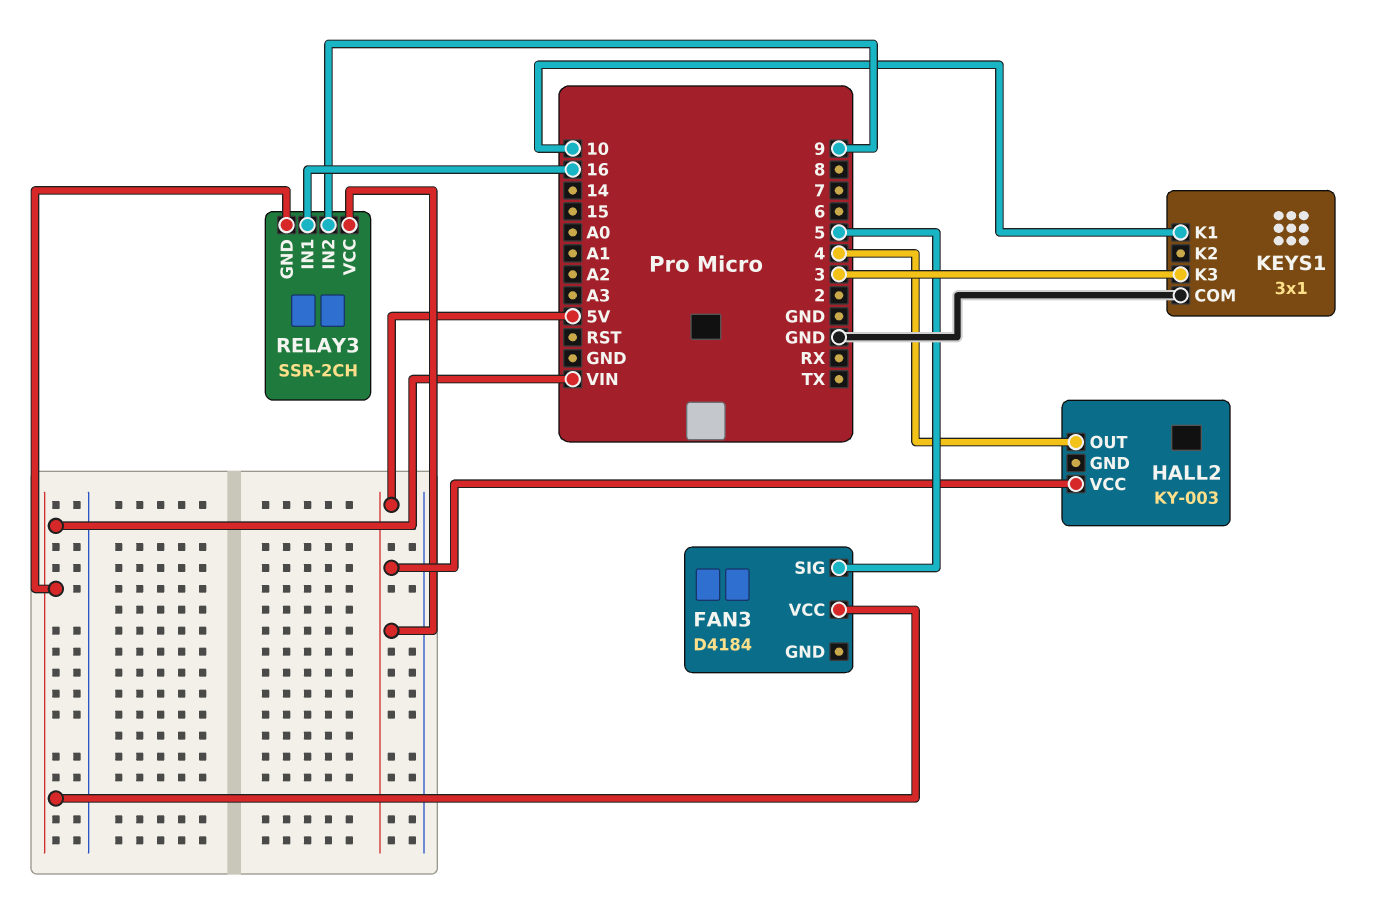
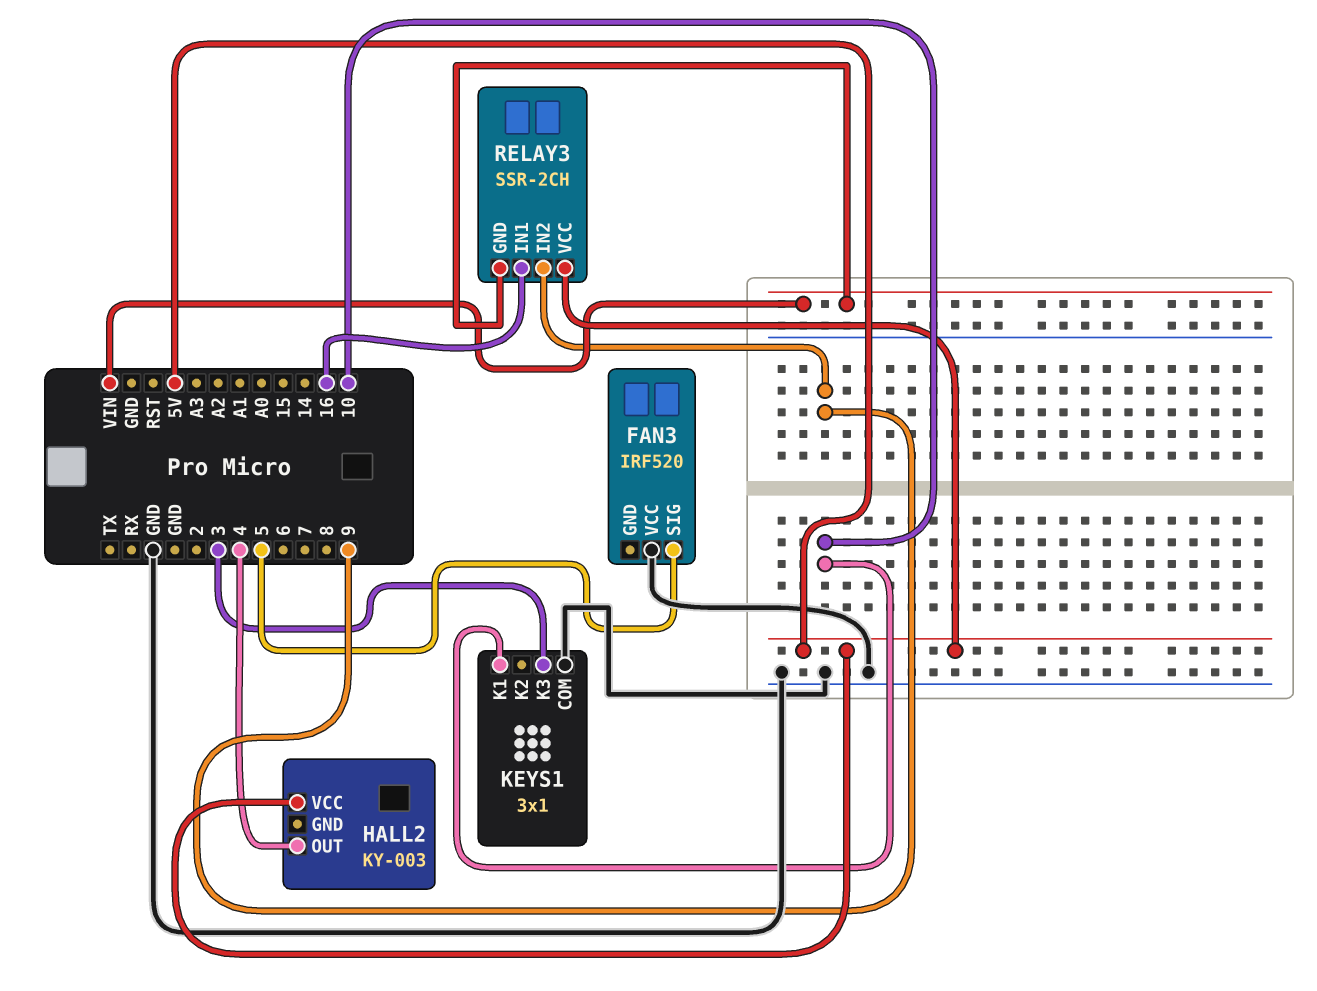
FAN3: D4184 -> IRF520
FAN3 pin VCC: VIN -> GND

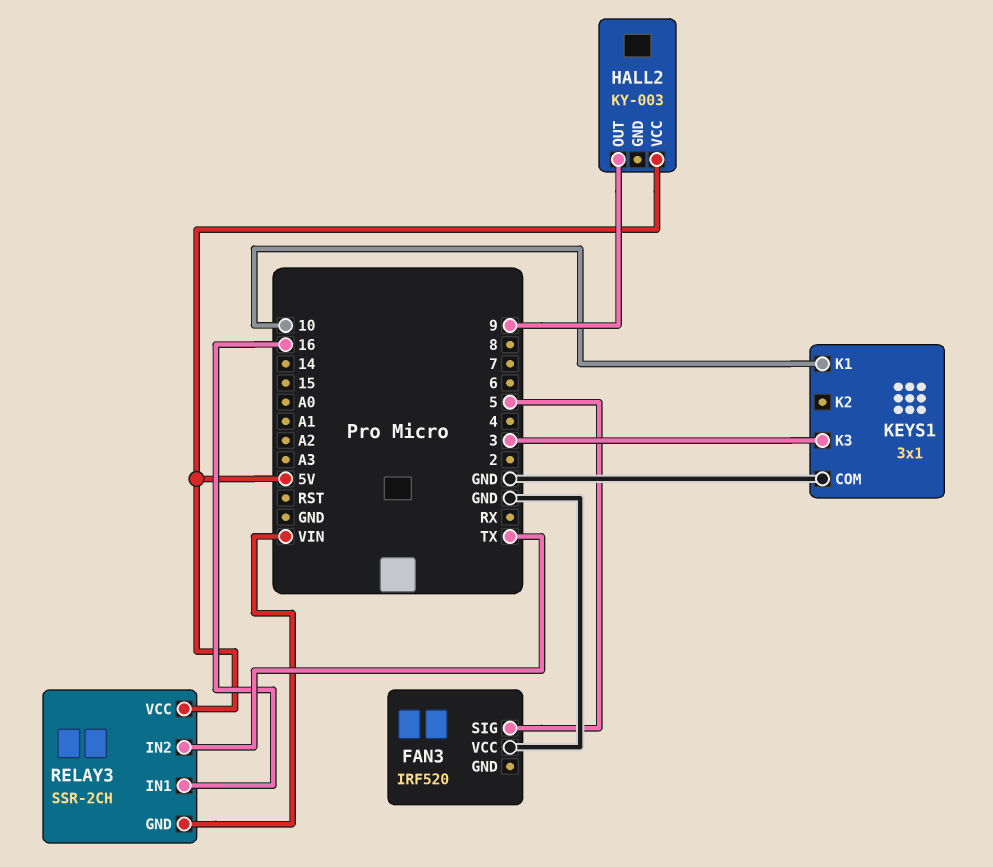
HALL2 pin OUT: 4 -> 9
RELAY3 pin IN2: 9 -> TX

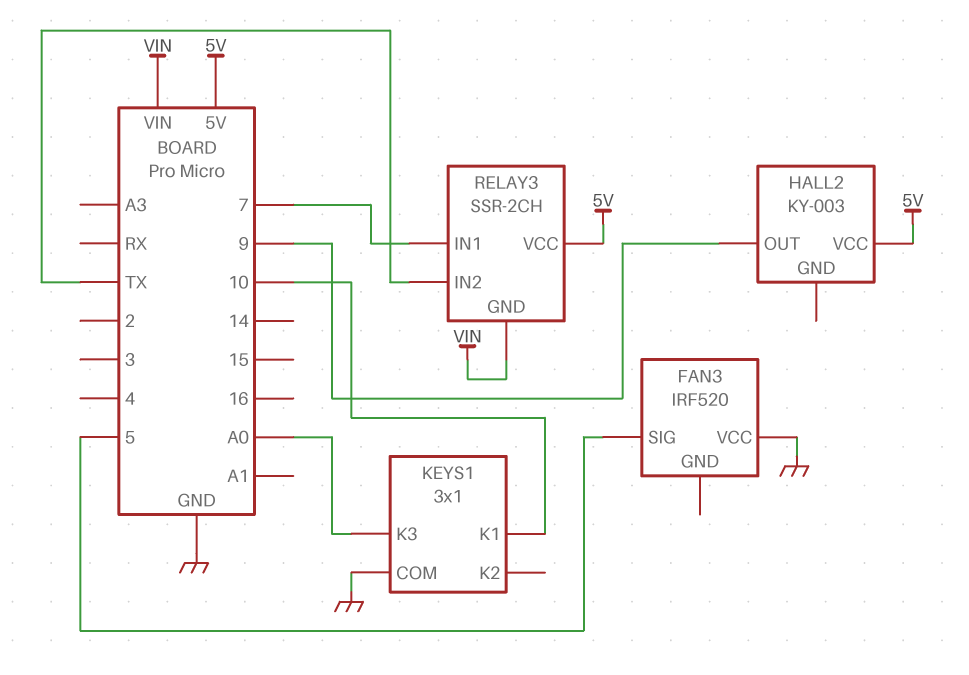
KEYS1 pin K3: 3 -> A0
RELAY3 pin IN1: 16 -> 7

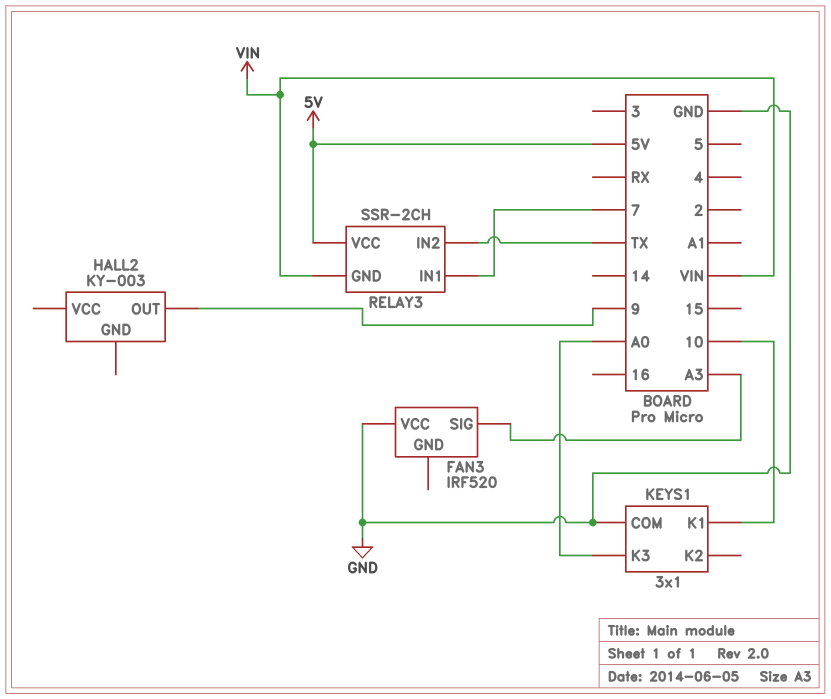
FAN3 pin SIG: 5 -> A3
HALL2 pin VCC: 5V -> none

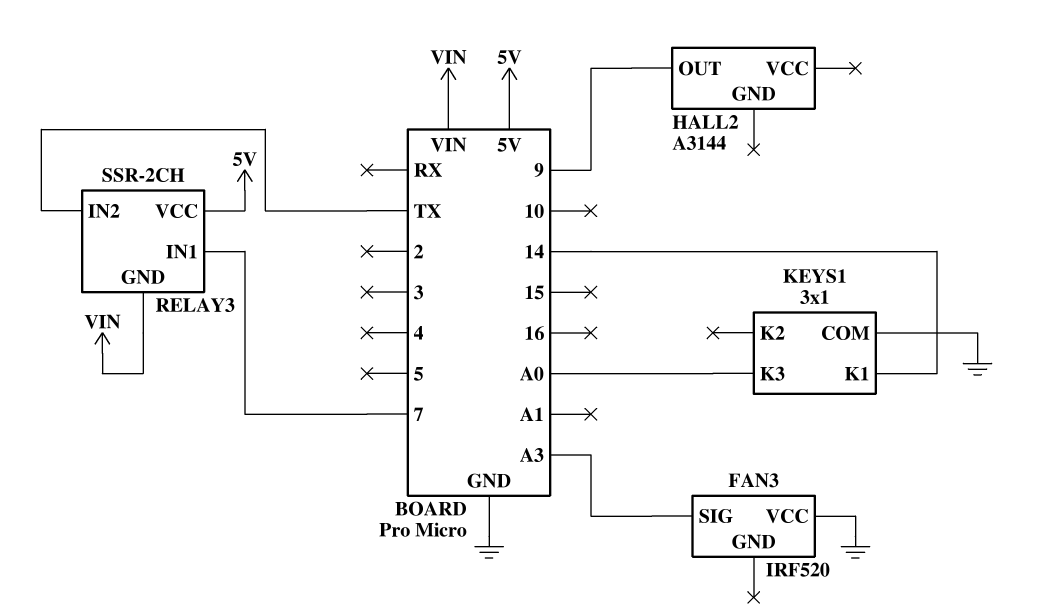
HALL2: KY-003 -> A3144
KEYS1 pin K1: 10 -> 14

